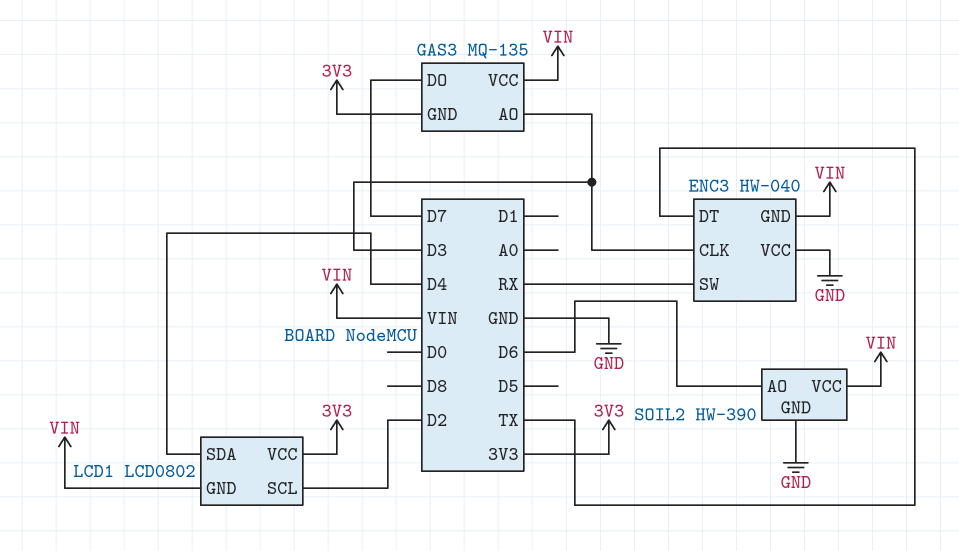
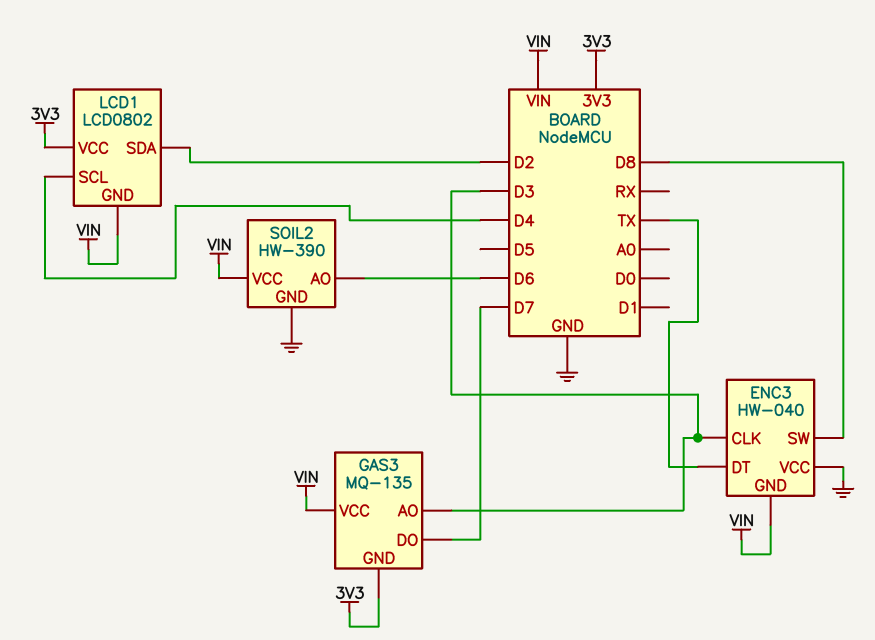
ENC3 pin SW: RX -> D8
LCD1 pin SCL: D2 -> D4
LCD1 pin SDA: D4 -> D2

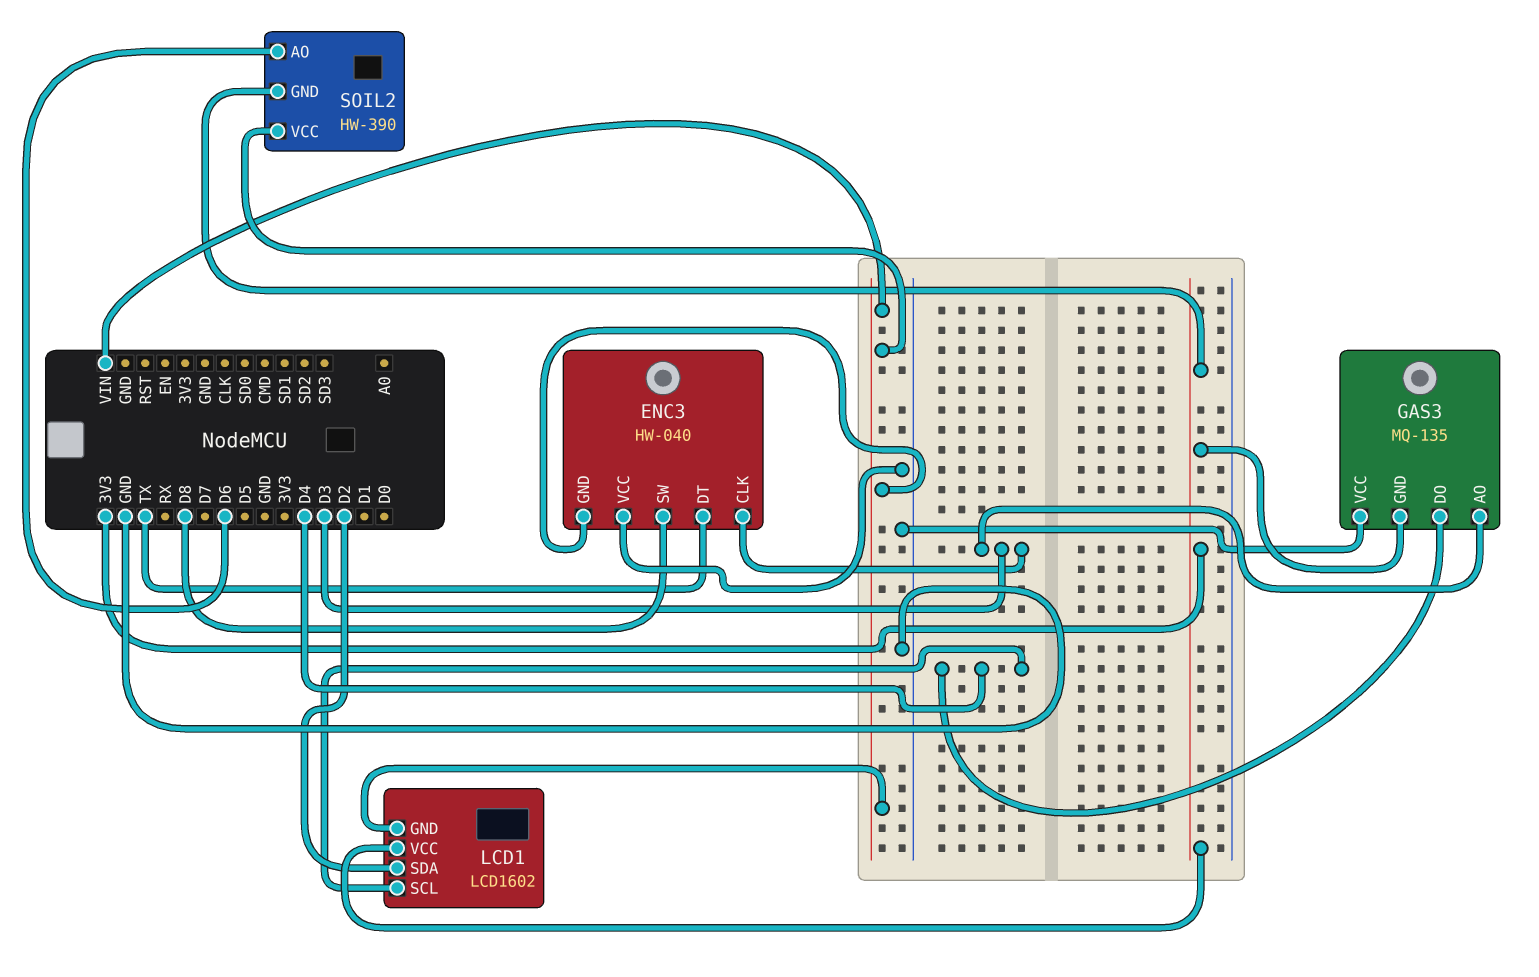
GAS3 pin DO: D7 -> D4
GAS3 pin VCC: VIN -> GND
LCD1: LCD0802 -> LCD1602
SOIL2 pin GND: GND -> 3V3

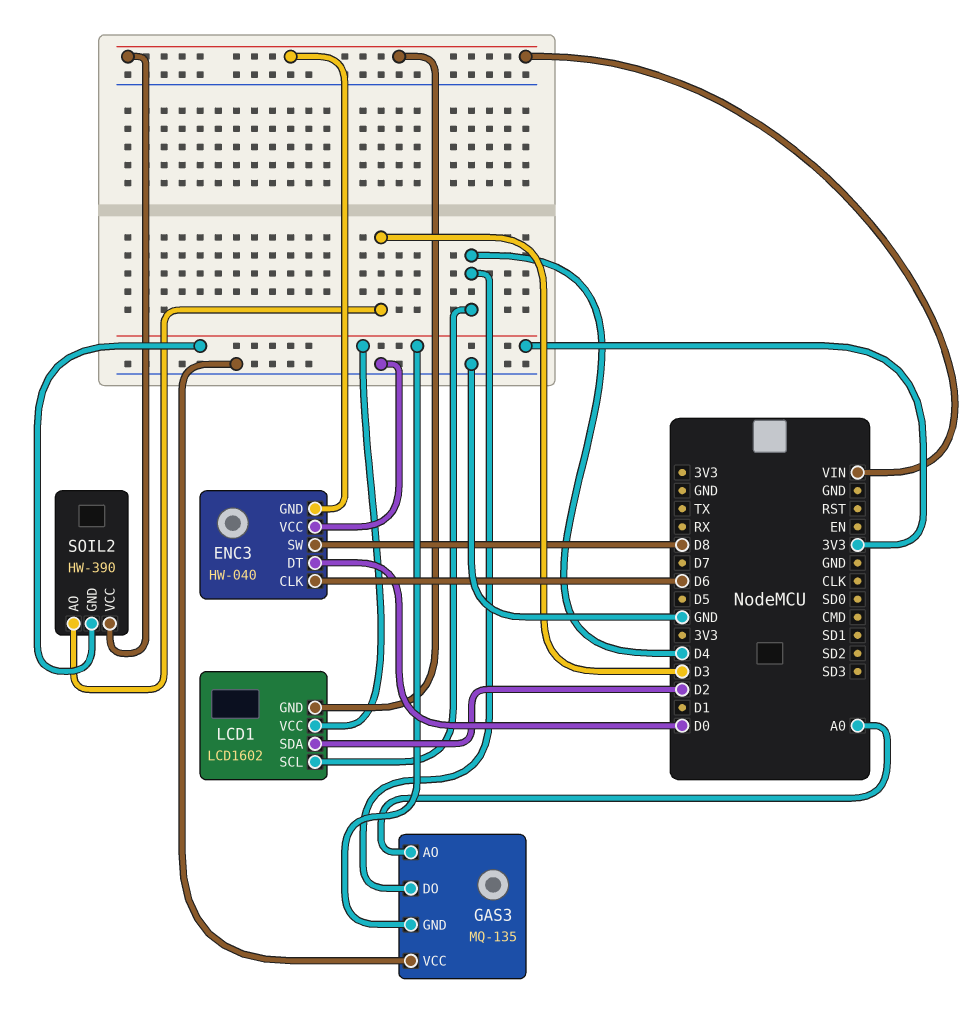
ENC3 pin CLK: D3 -> D6
ENC3 pin DT: TX -> D0
GAS3 pin AO: D3 -> A0
SOIL2 pin AO: D6 -> D3

